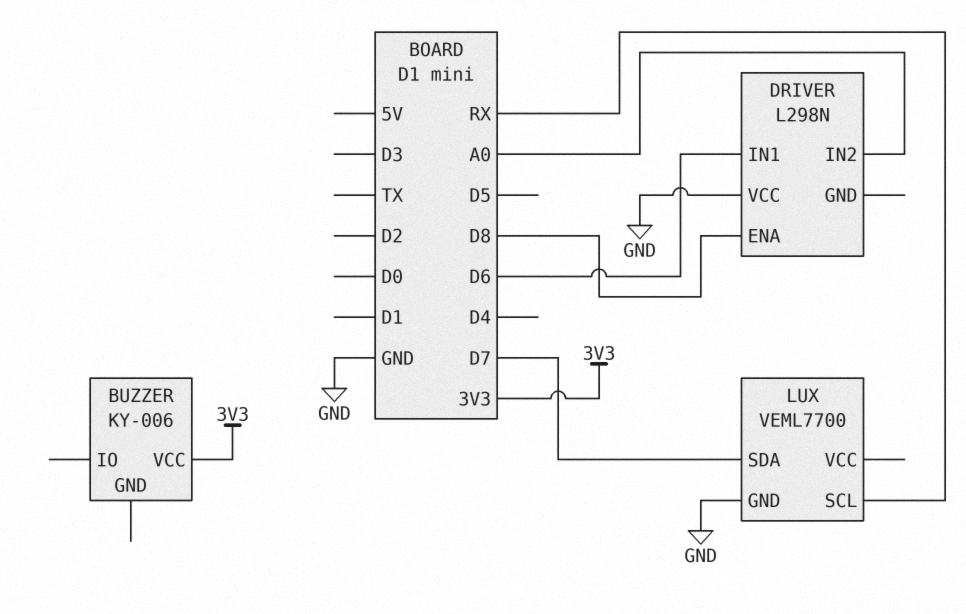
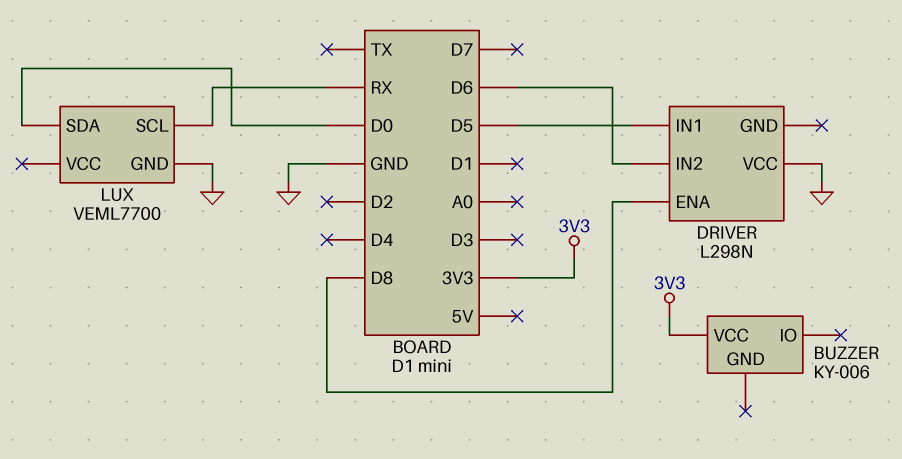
DRIVER pin IN1: D6 -> D5
DRIVER pin IN2: A0 -> D6
LUX pin SDA: D7 -> D0

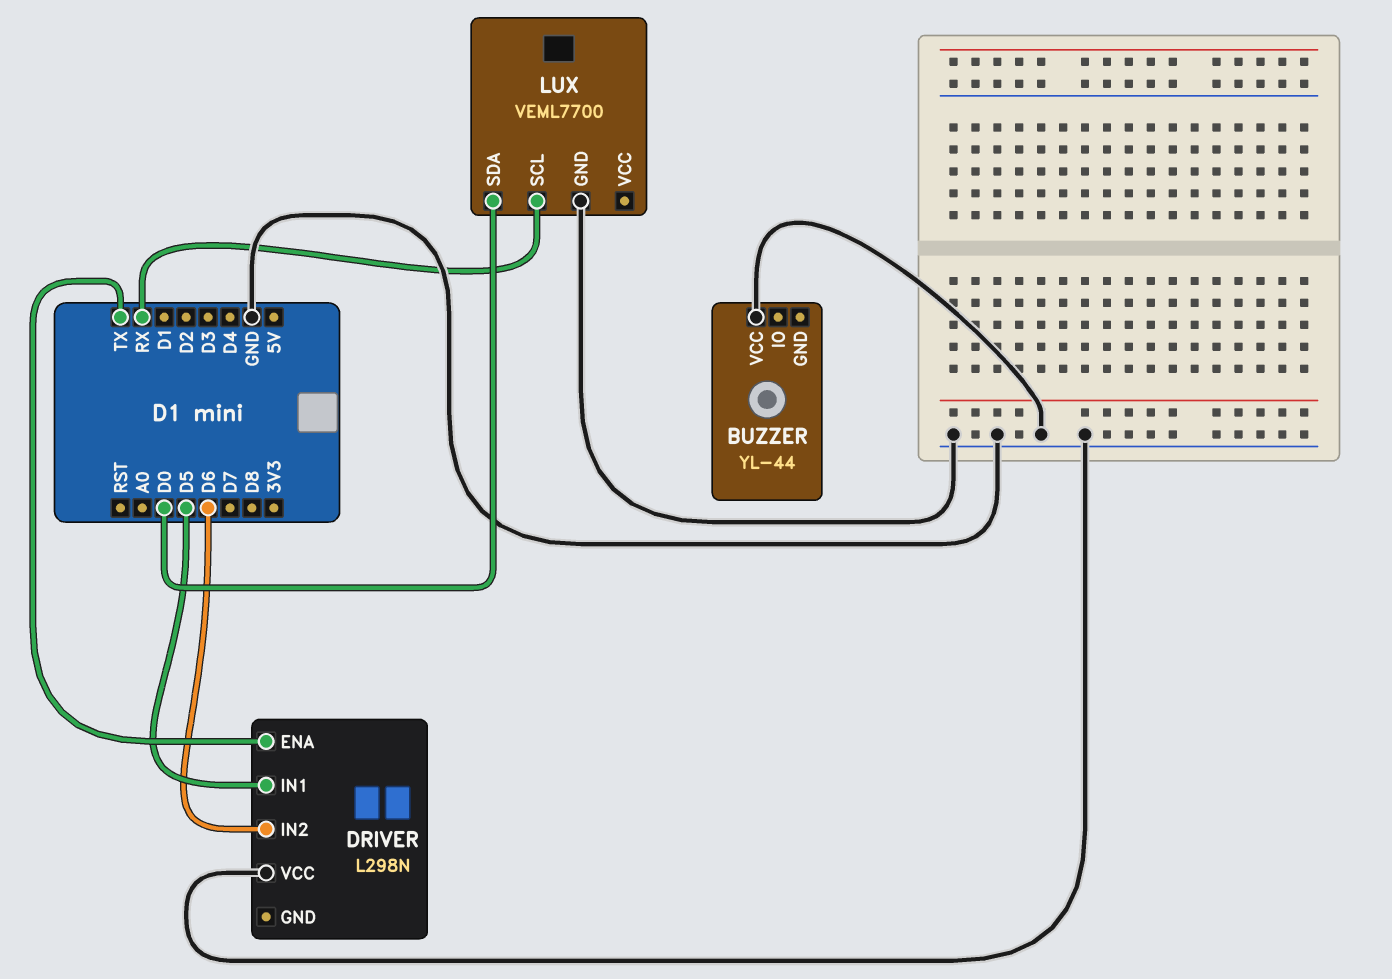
BUZZER: KY-006 -> YL-44
BUZZER pin VCC: 3V3 -> GND
DRIVER pin ENA: D8 -> TX

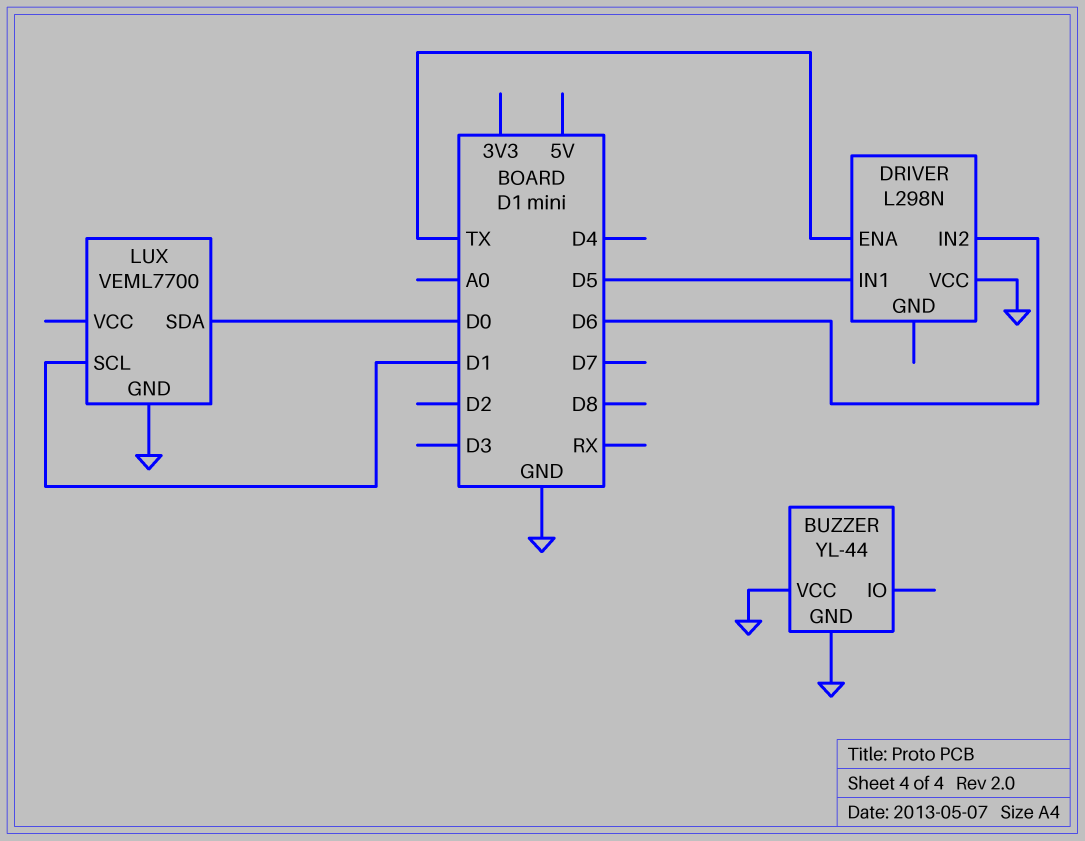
BUZZER pin GND: none -> GND
LUX pin SCL: RX -> D1

